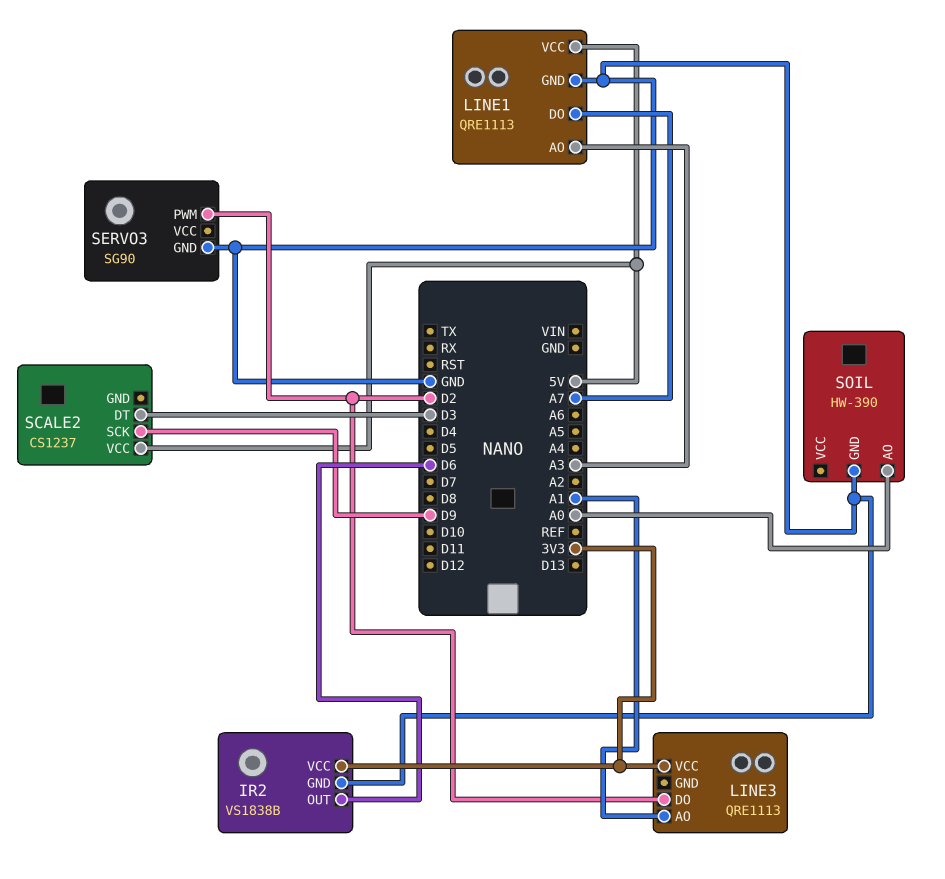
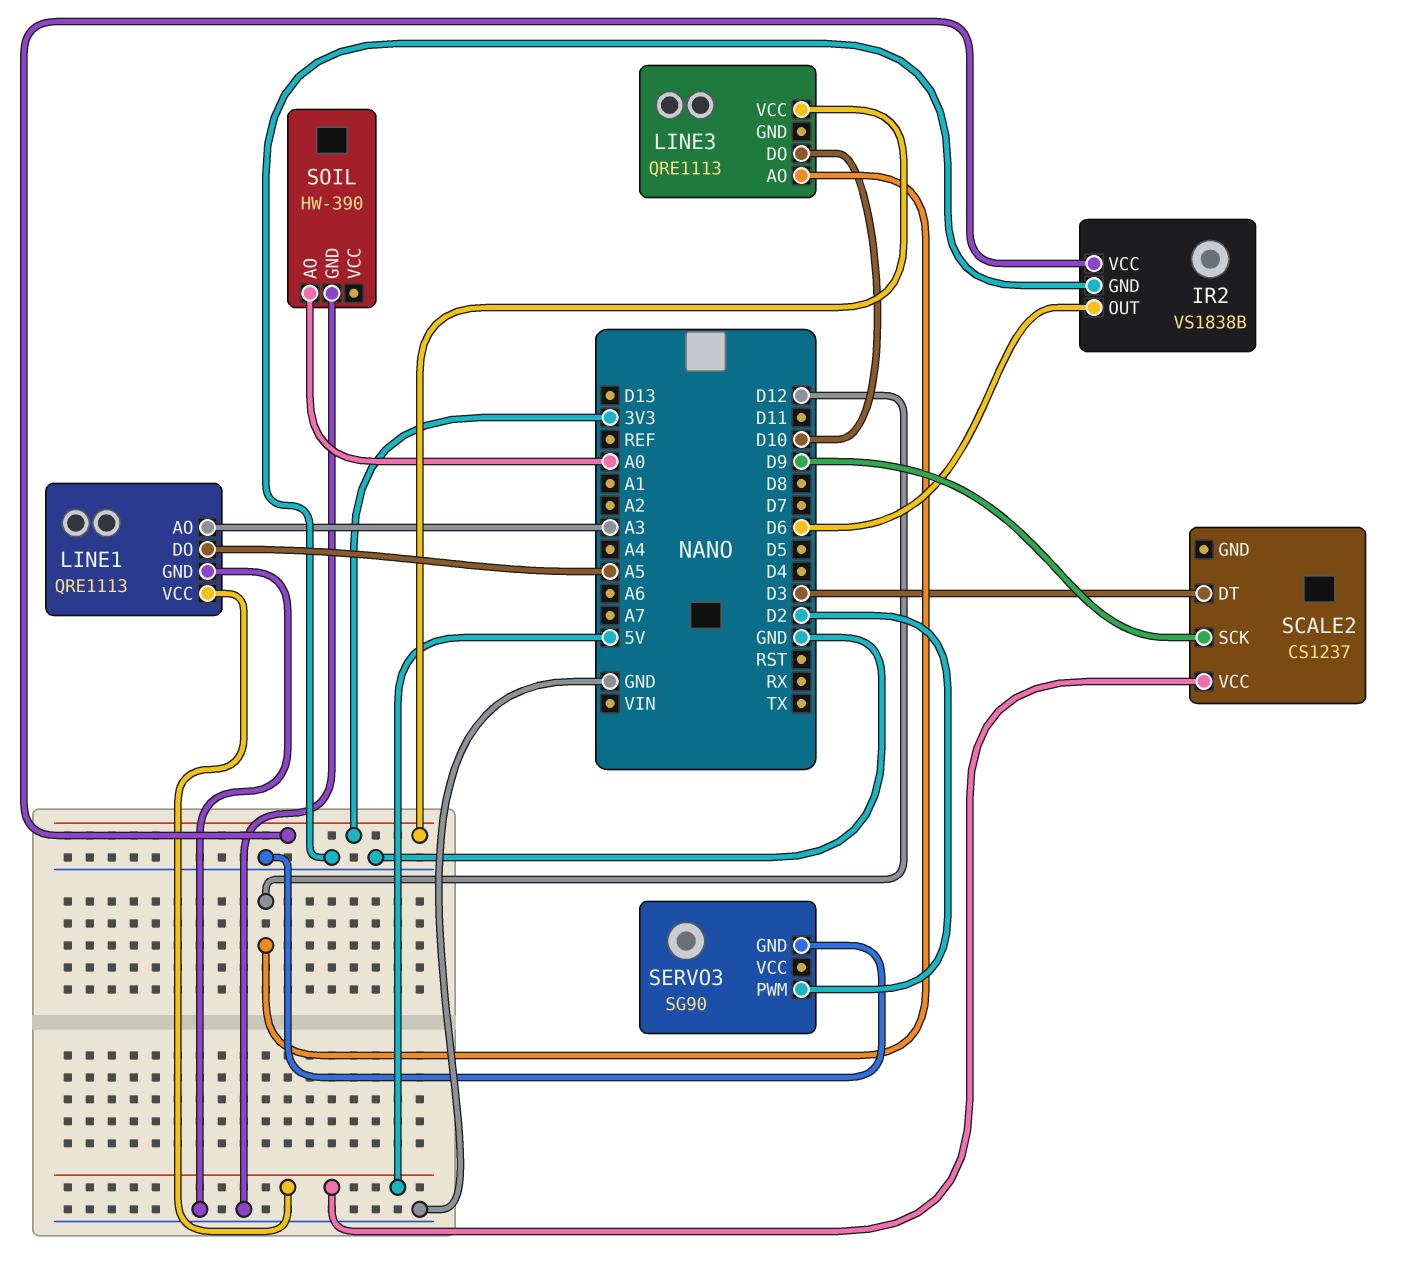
LINE1 pin DO: A7 -> A5
LINE3 pin AO: A1 -> D12
LINE3 pin DO: D2 -> D10

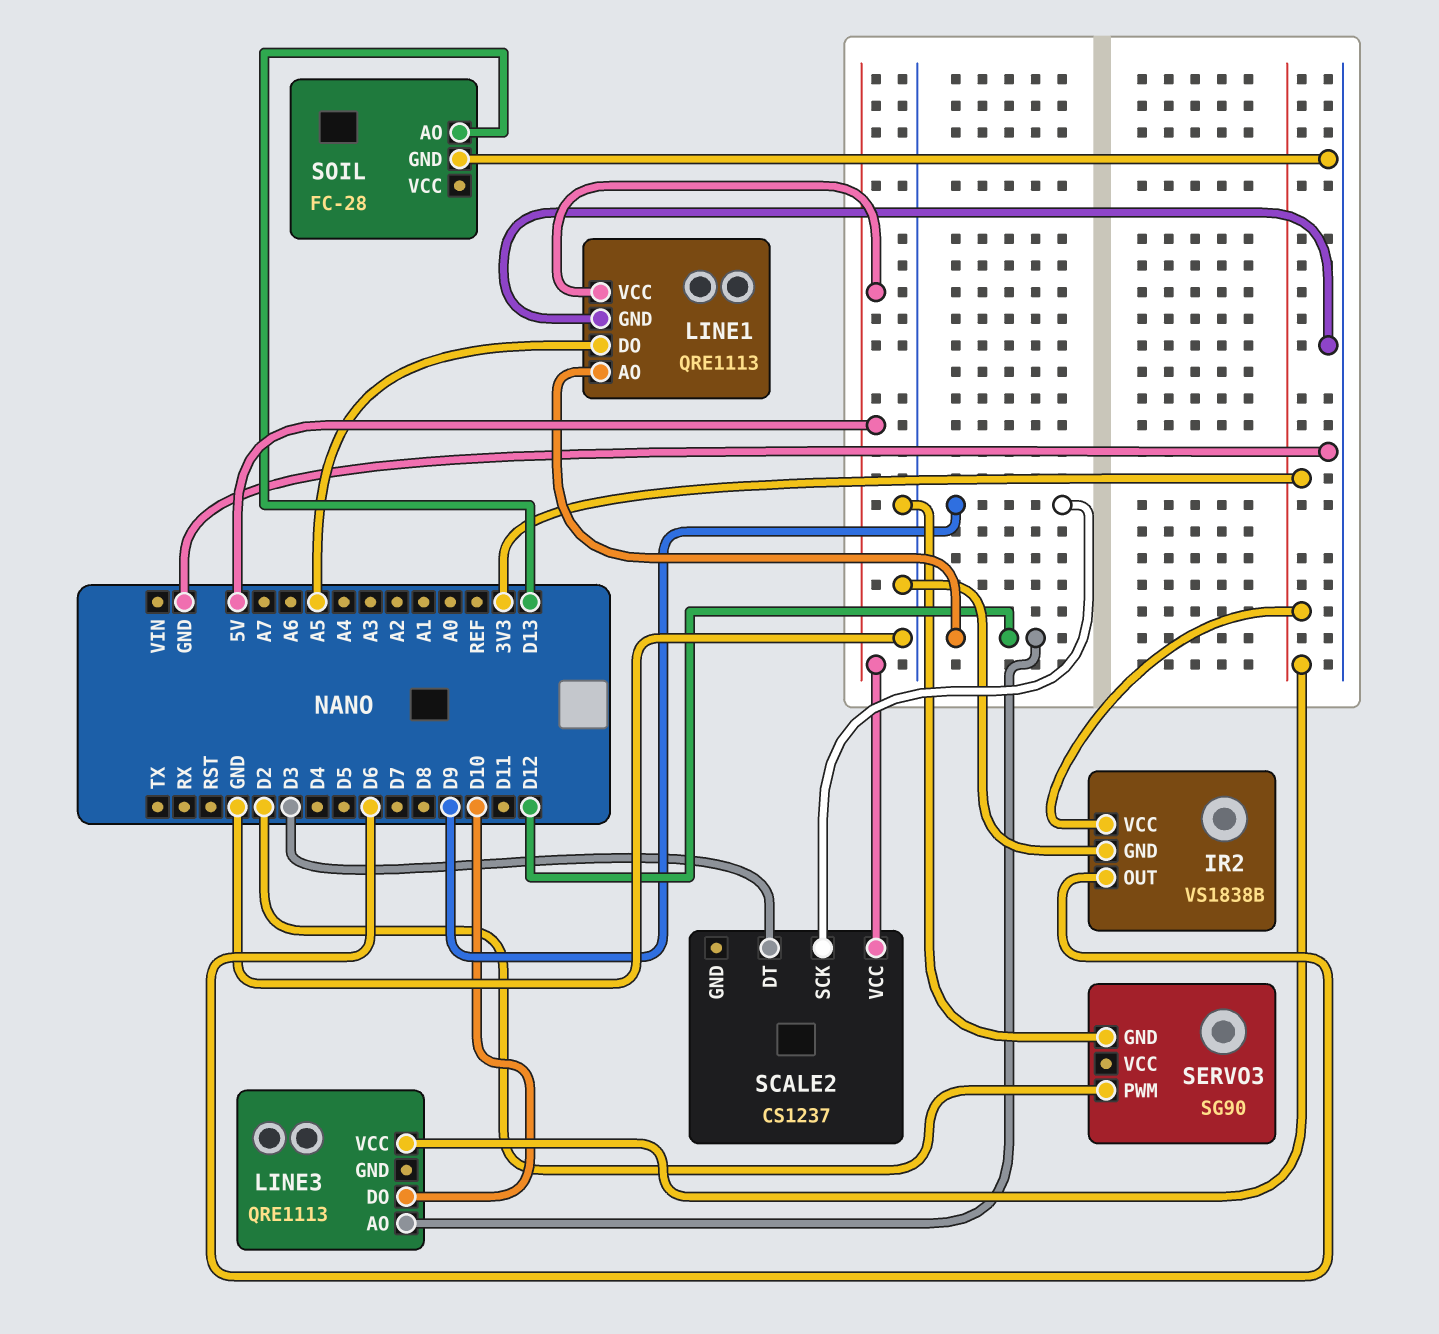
LINE1 pin AO: A3 -> D12
SOIL: HW-390 -> FC-28
SOIL pin AO: A0 -> D13

